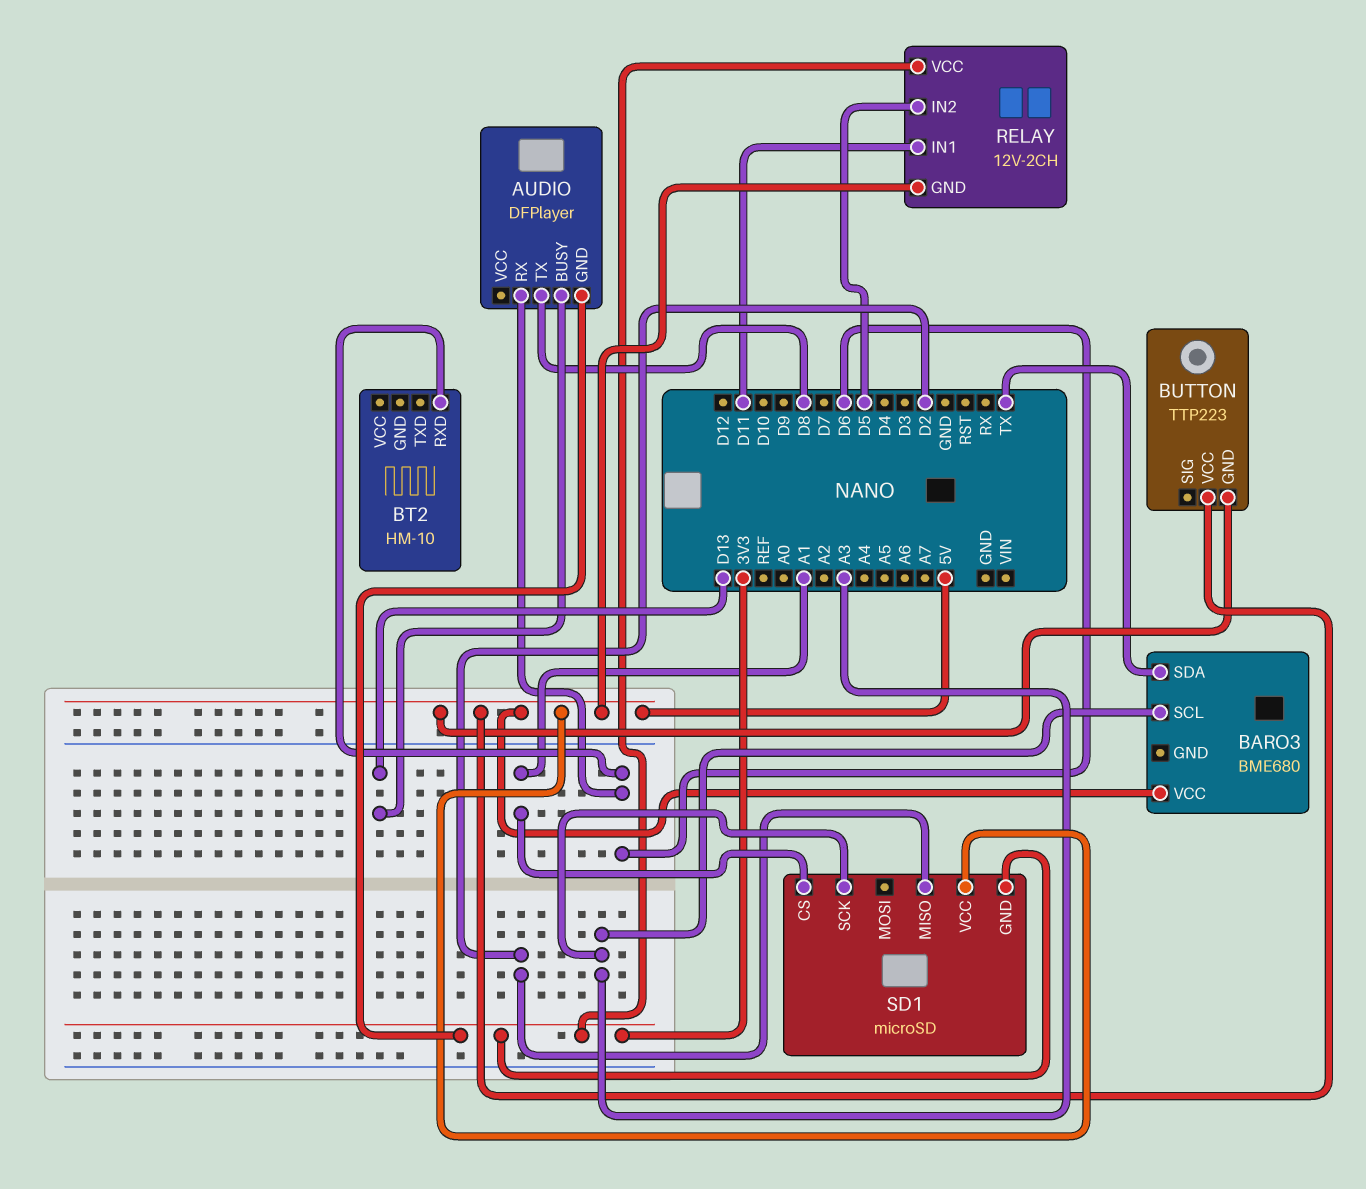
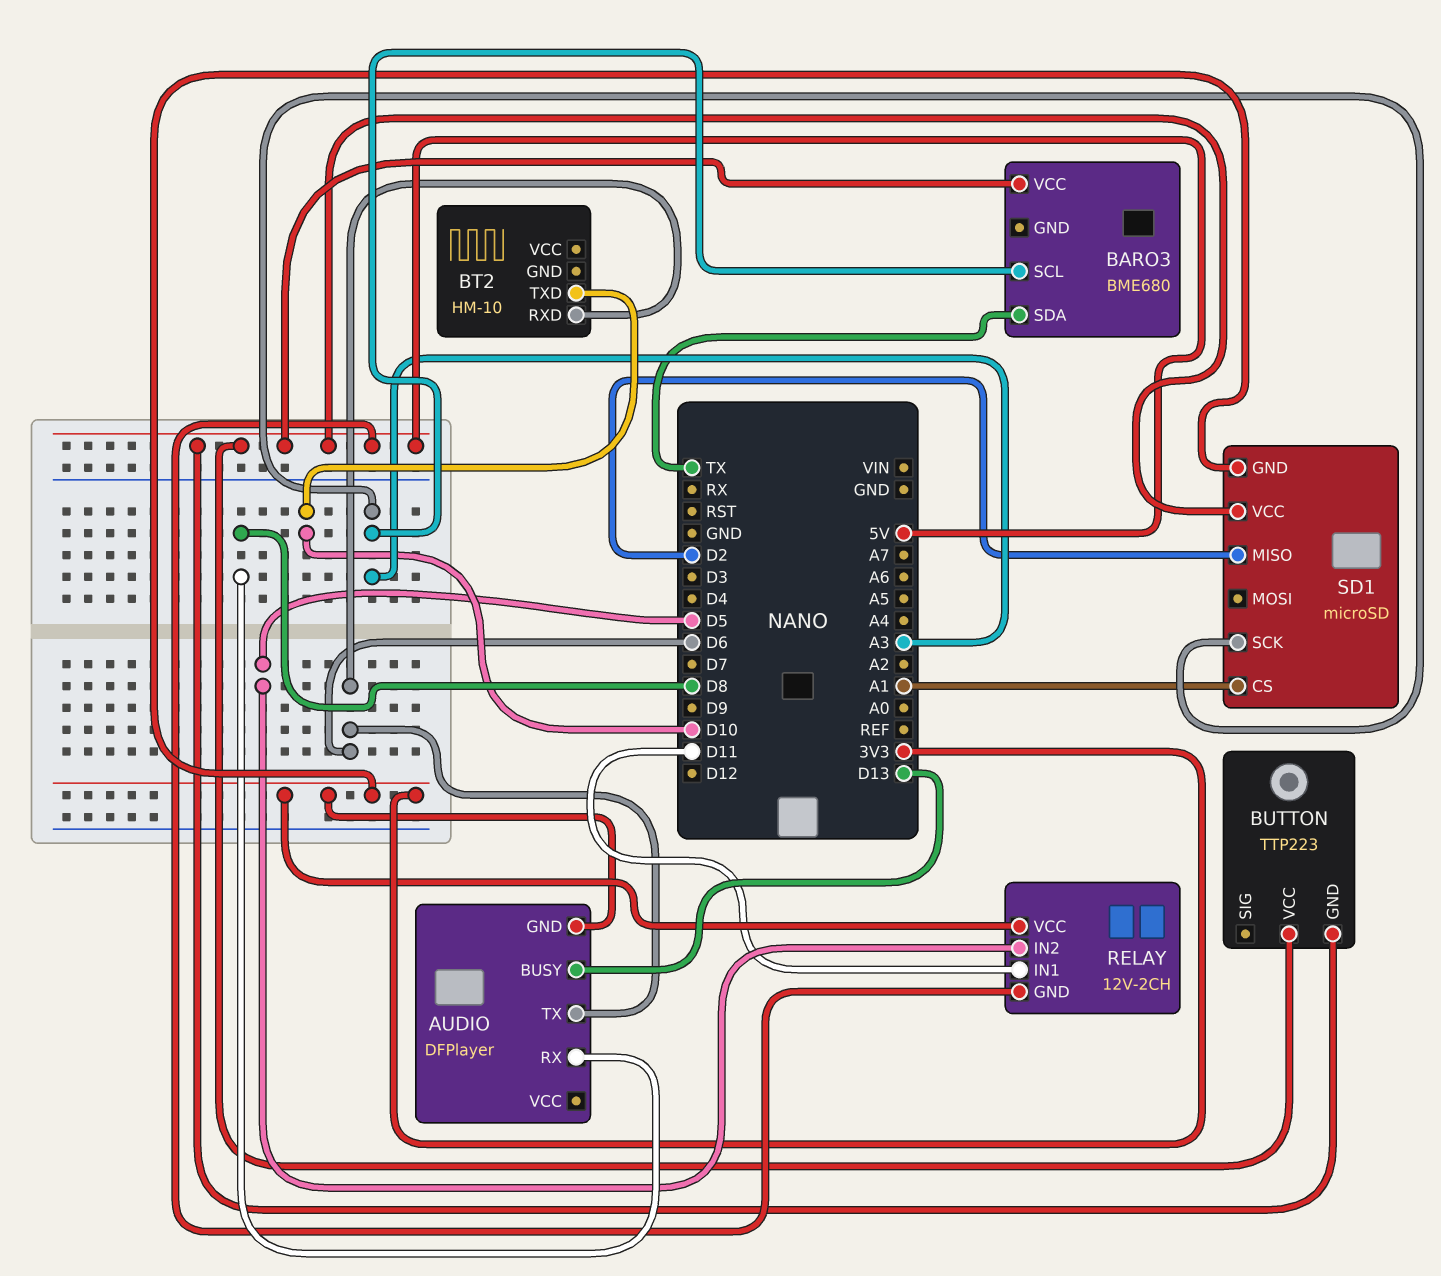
AUDIO pin RX: D6 -> D8
AUDIO pin TX: D8 -> D6
BT2 pin TXD: none -> D10

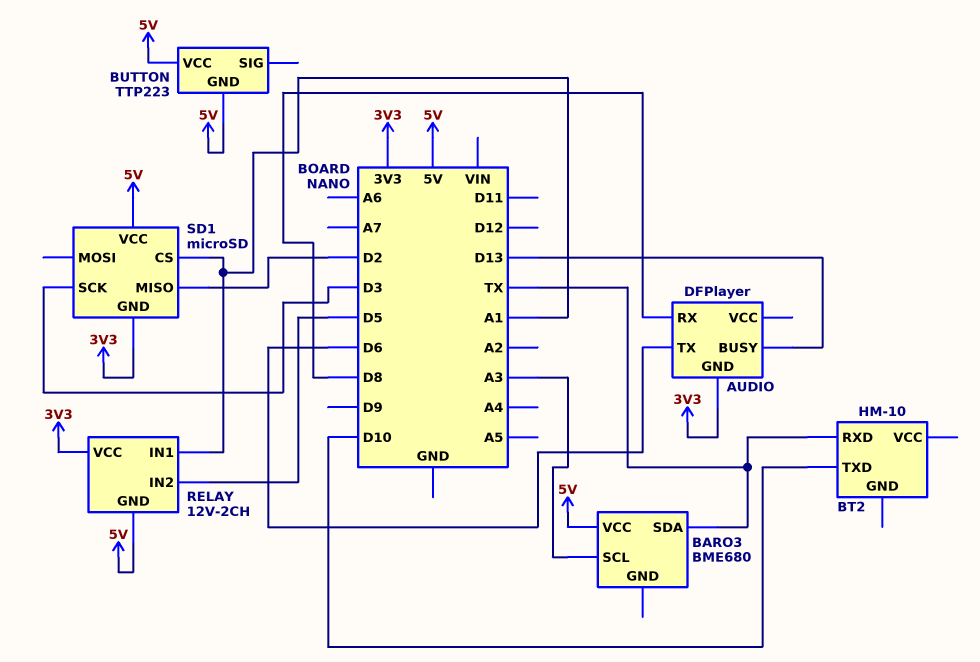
BT2 pin RXD: D6 -> TX
RELAY pin IN1: D11 -> A1
SD1 pin SCK: A3 -> D3

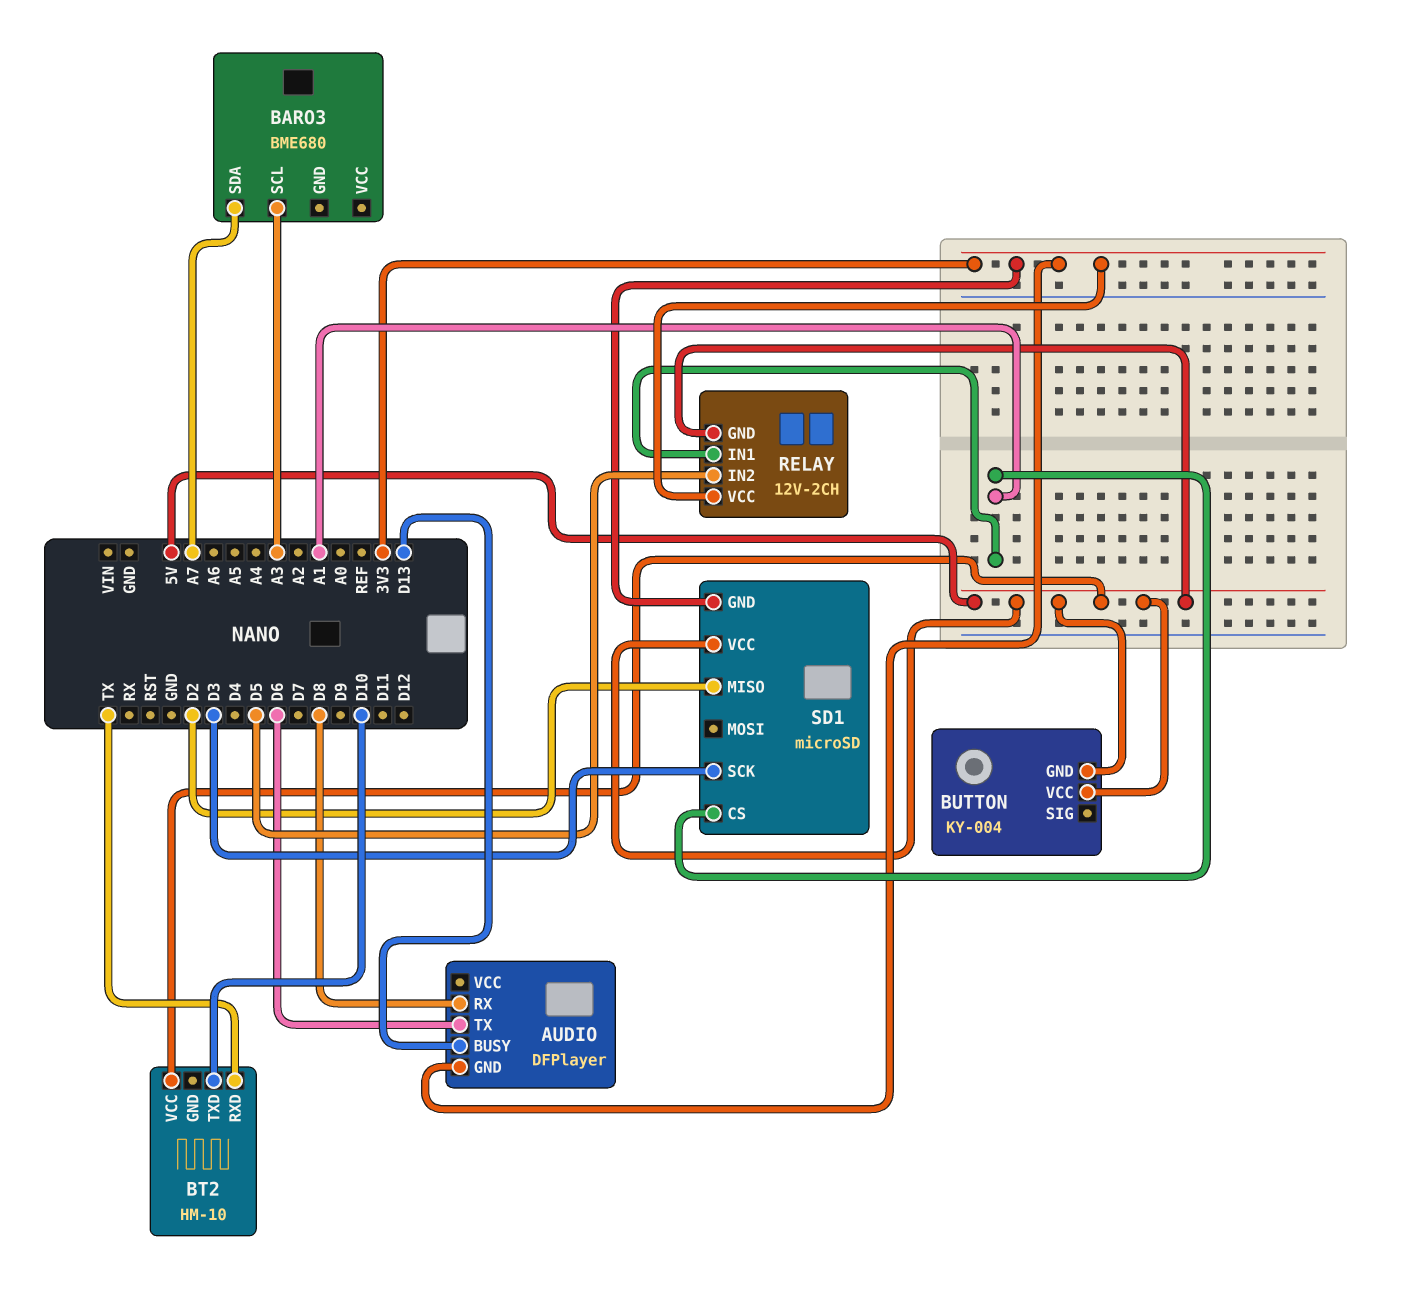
BARO3 pin SDA: TX -> A7
BARO3 pin VCC: 5V -> none
BT2 pin VCC: none -> 5V
BUTTON: TTP223 -> KY-004

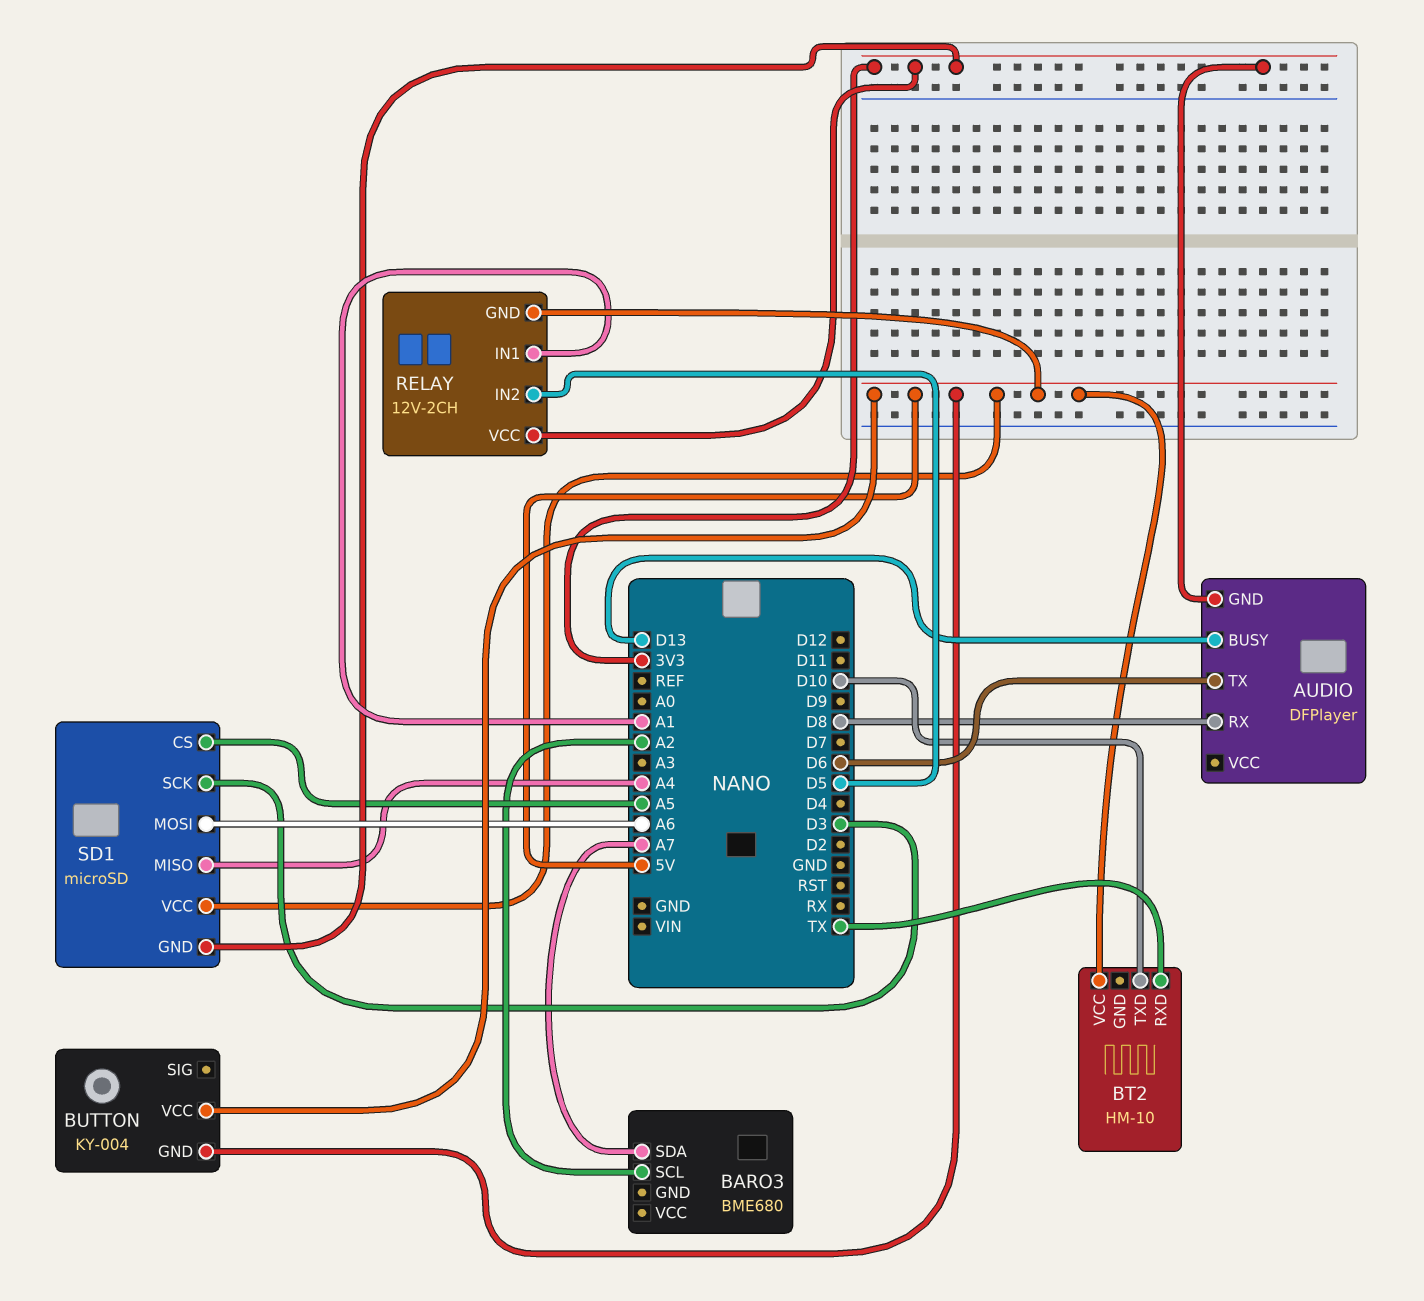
BARO3 pin SCL: A3 -> A2
SD1 pin CS: A1 -> A5
SD1 pin MISO: D2 -> A4
SD1 pin MOSI: none -> A6

